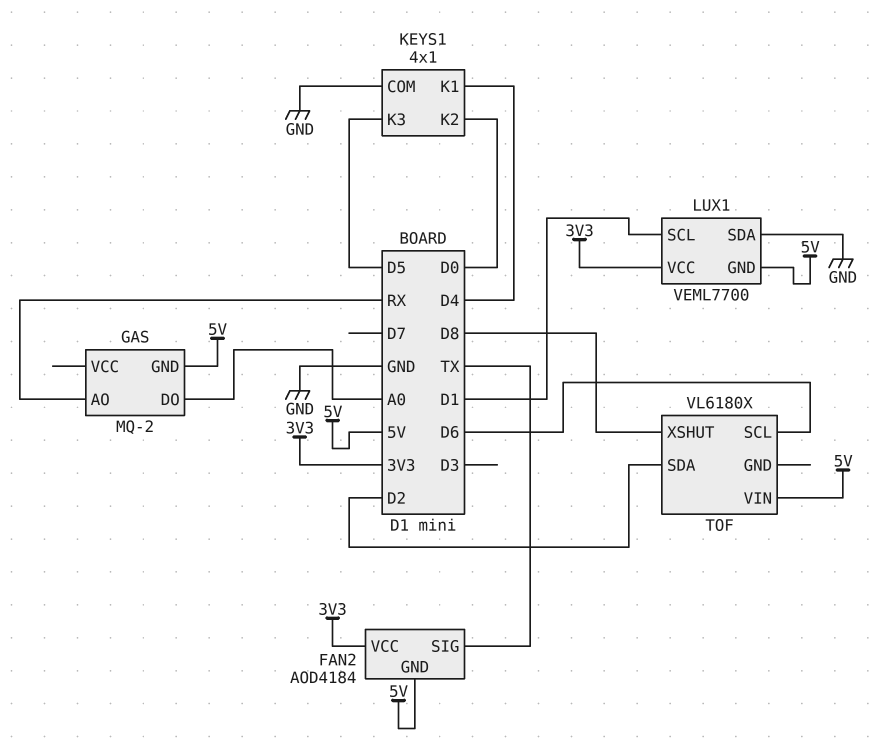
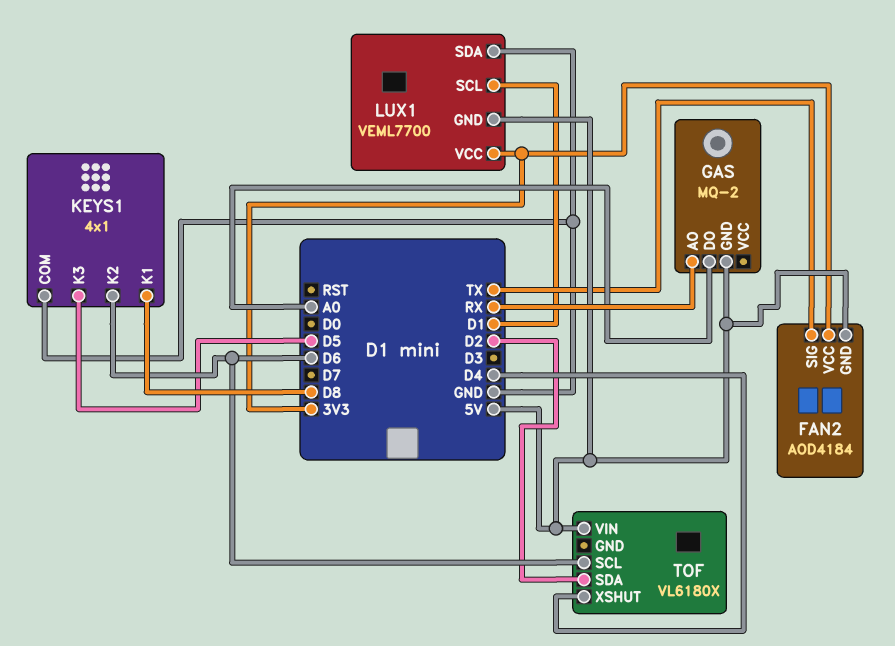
KEYS1 pin K1: D4 -> D8
KEYS1 pin K2: D0 -> D6
TOF pin XSHUT: D8 -> D4

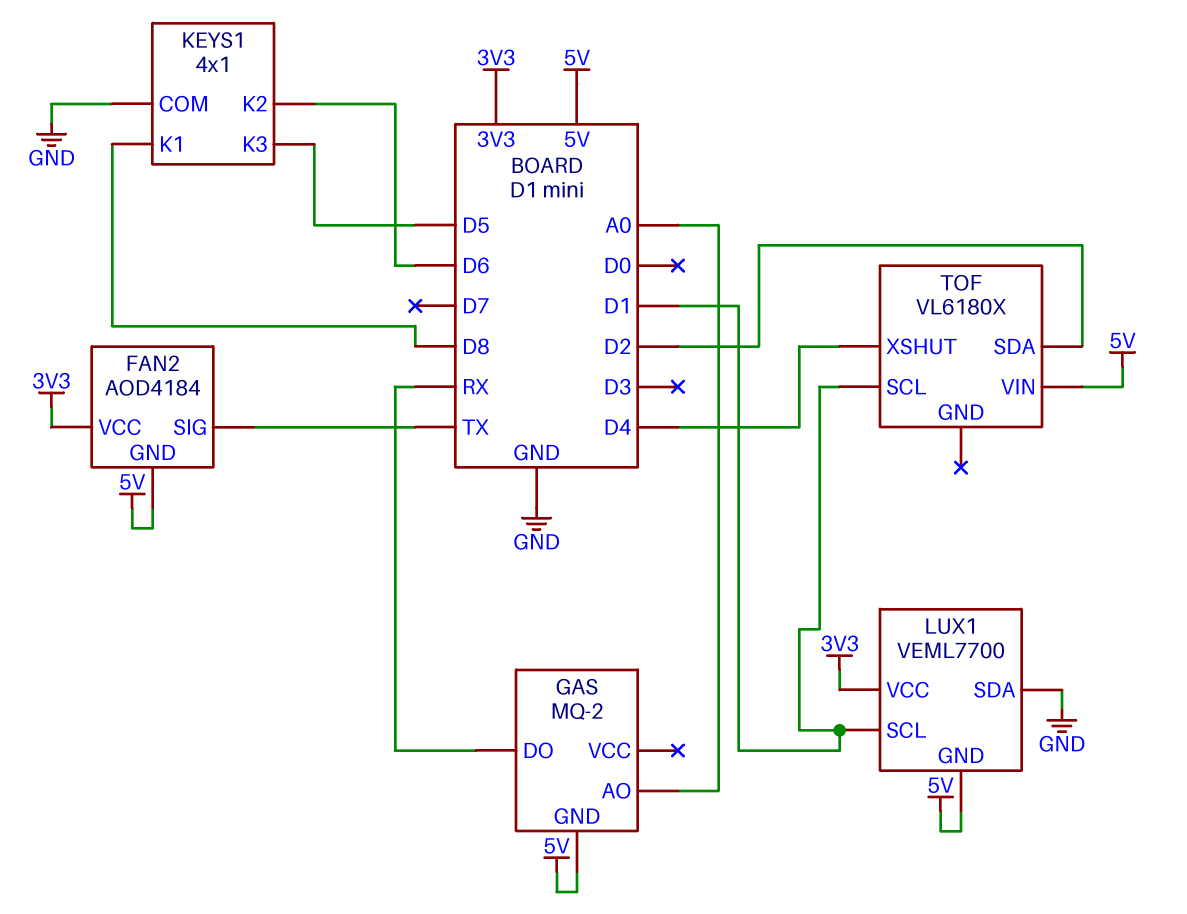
GAS pin AO: RX -> A0
GAS pin DO: A0 -> RX
TOF pin SCL: D6 -> D1

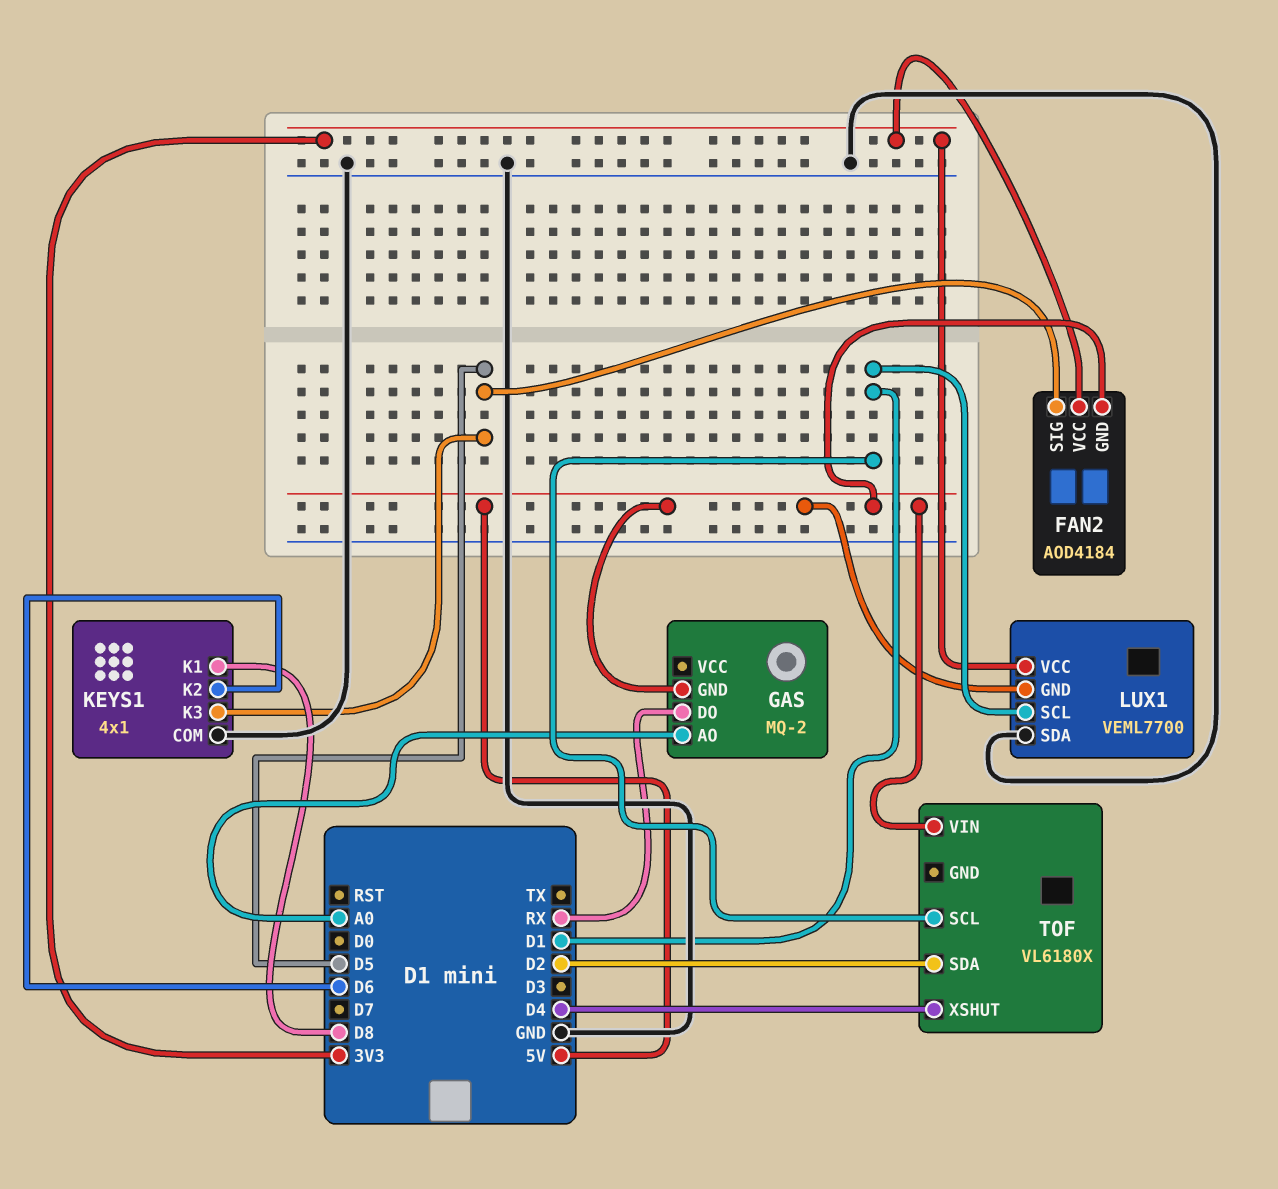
FAN2 pin SIG: TX -> D5

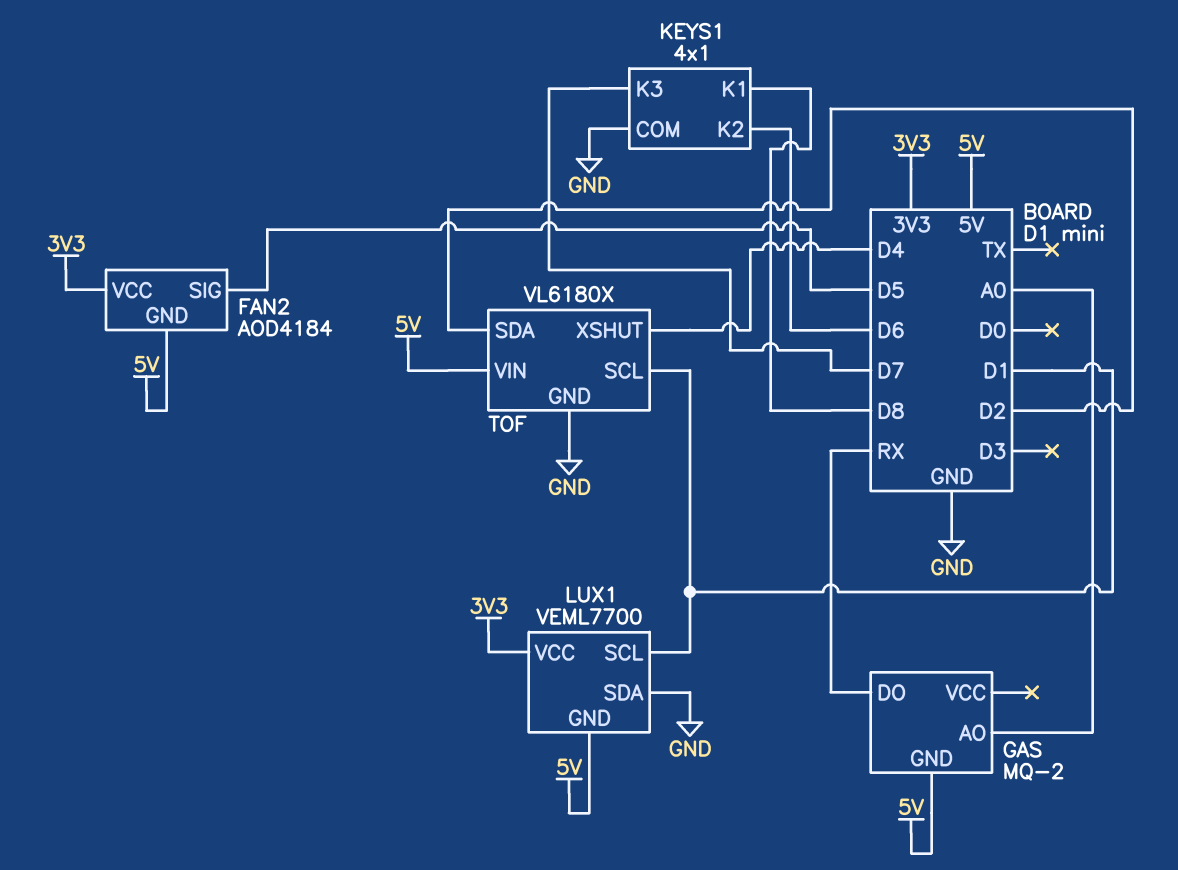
KEYS1 pin K3: D5 -> D7
TOF pin GND: none -> GND

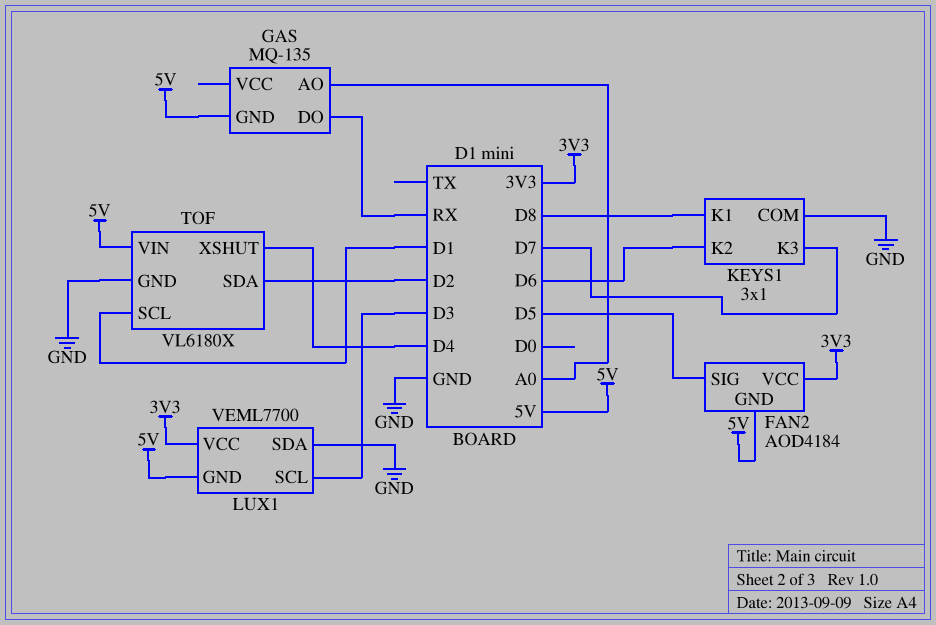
GAS: MQ-2 -> MQ-135
KEYS1: 4x1 -> 3x1
LUX1 pin SCL: D1 -> D3

